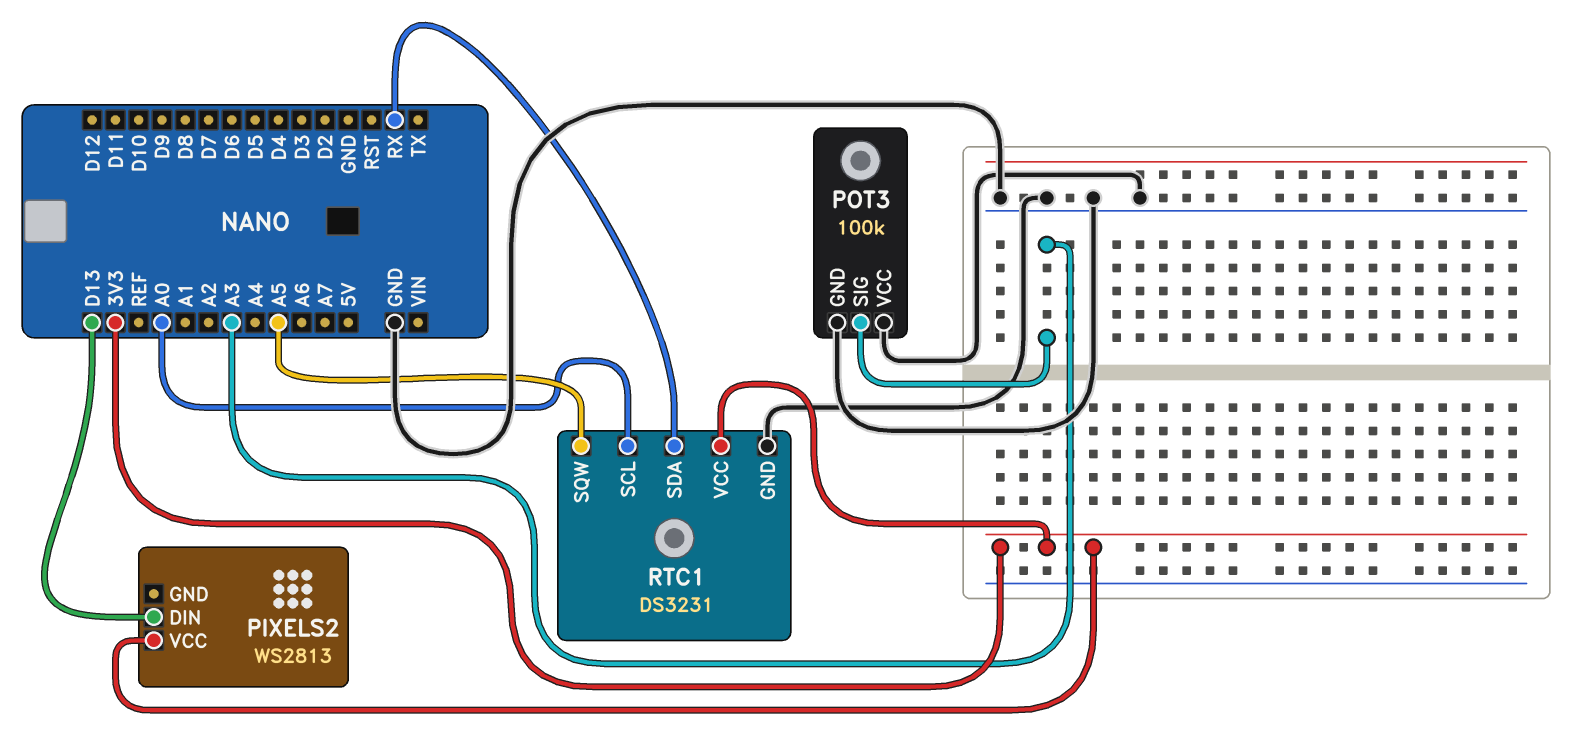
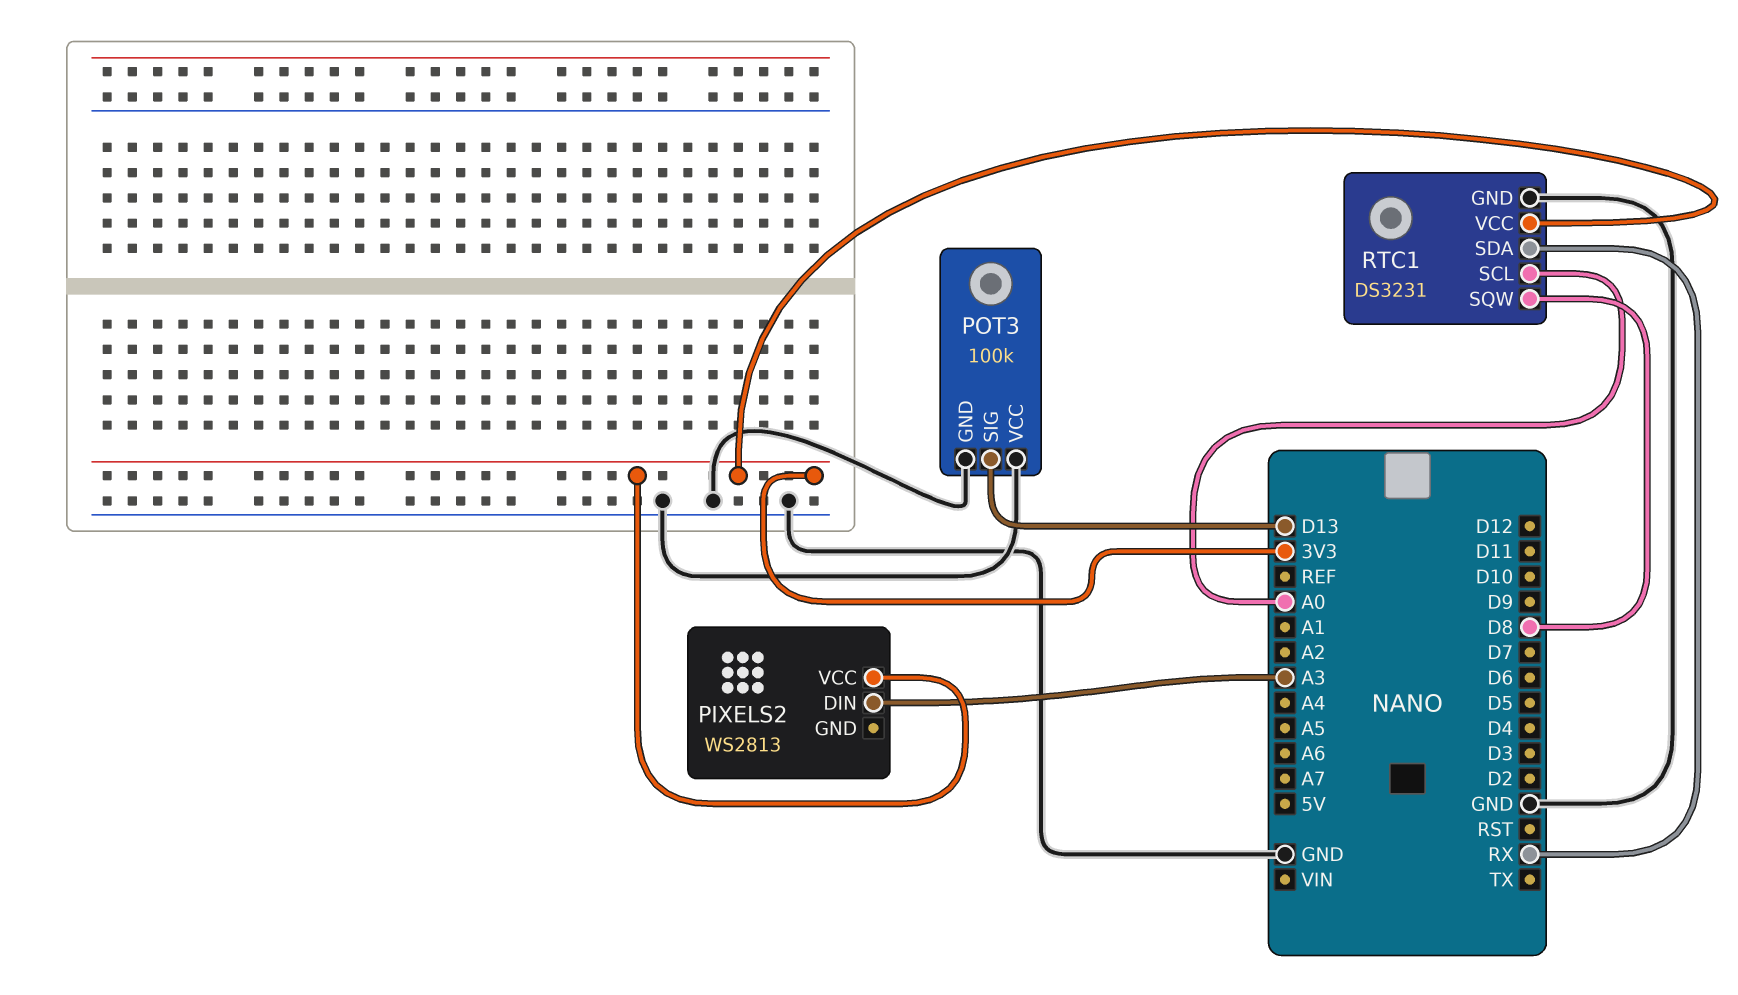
PIXELS2 pin DIN: D13 -> A3
POT3 pin SIG: A3 -> D13
RTC1 pin SQW: A5 -> D8

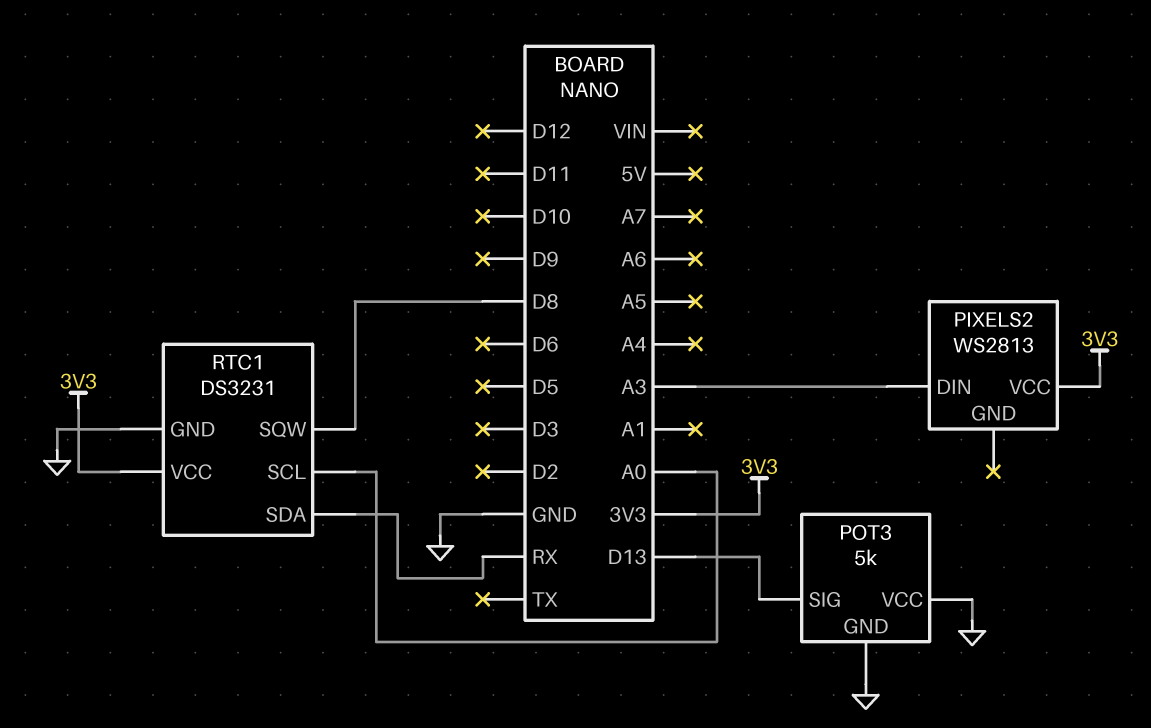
POT3: 100k -> 5k

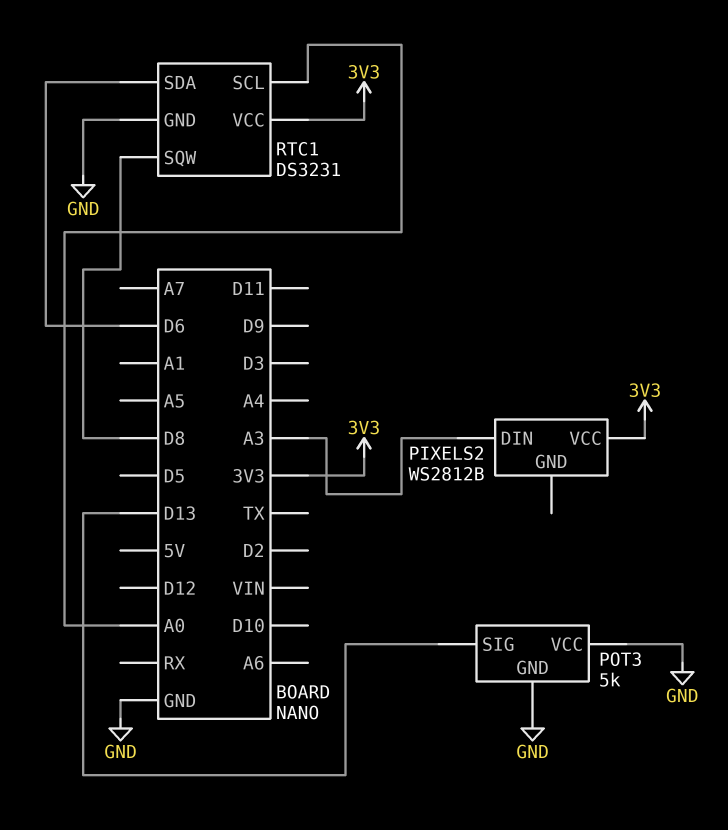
PIXELS2: WS2813 -> WS2812B
RTC1 pin SDA: RX -> D6

